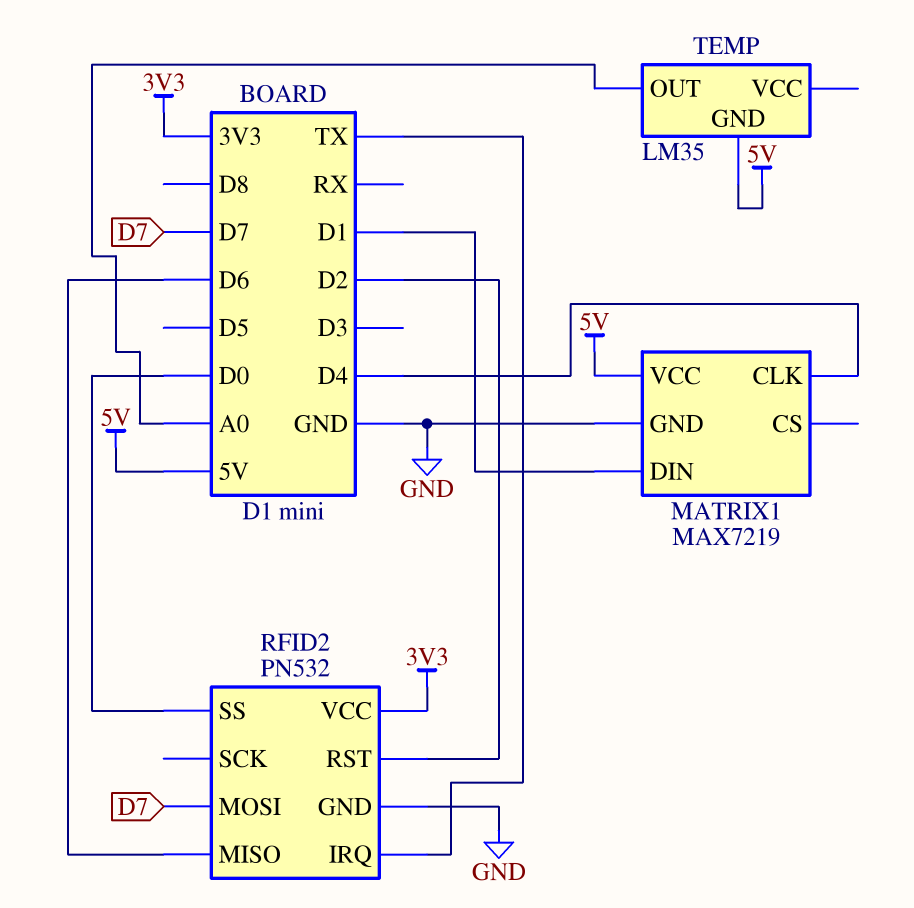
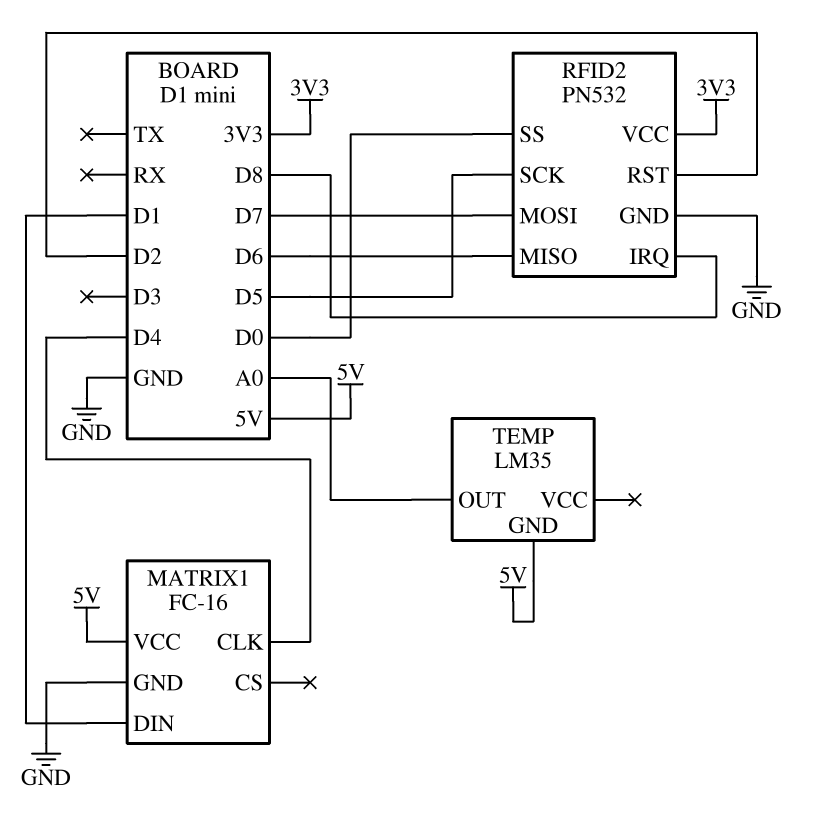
MATRIX1: MAX7219 -> FC-16
RFID2 pin IRQ: TX -> D8
RFID2 pin SCK: none -> D5

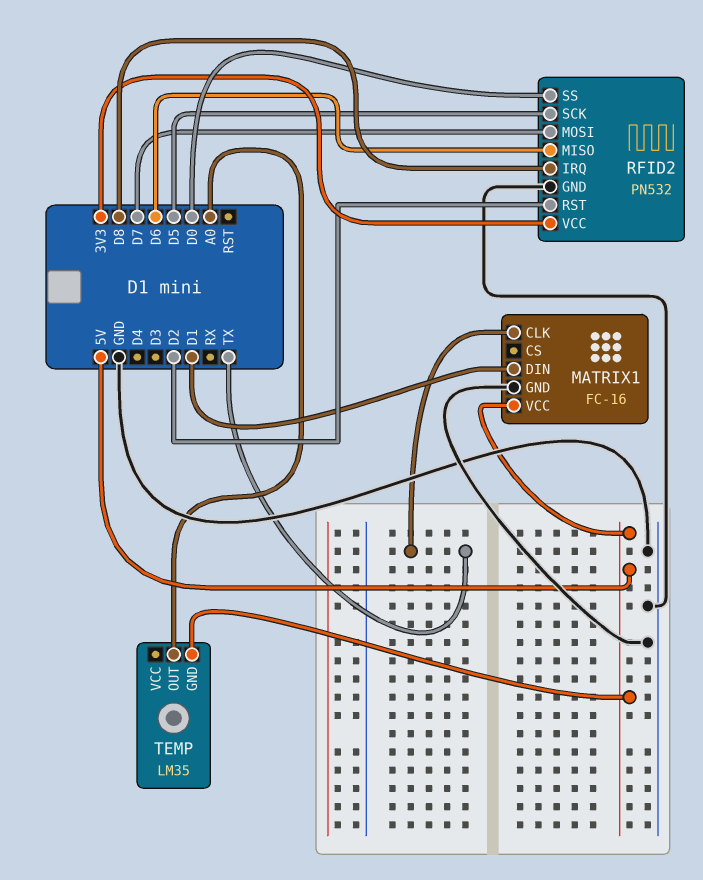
MATRIX1 pin CLK: D4 -> TX

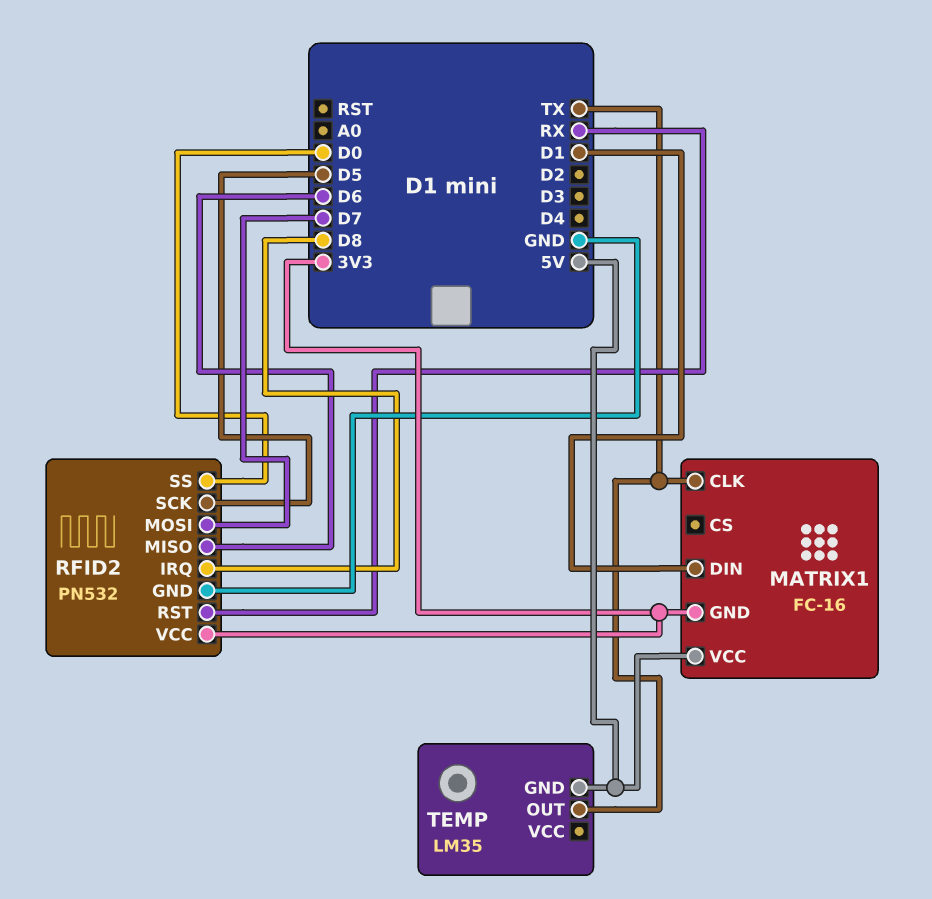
MATRIX1 pin GND: GND -> 3V3
RFID2 pin RST: D2 -> RX
TEMP pin OUT: A0 -> TX

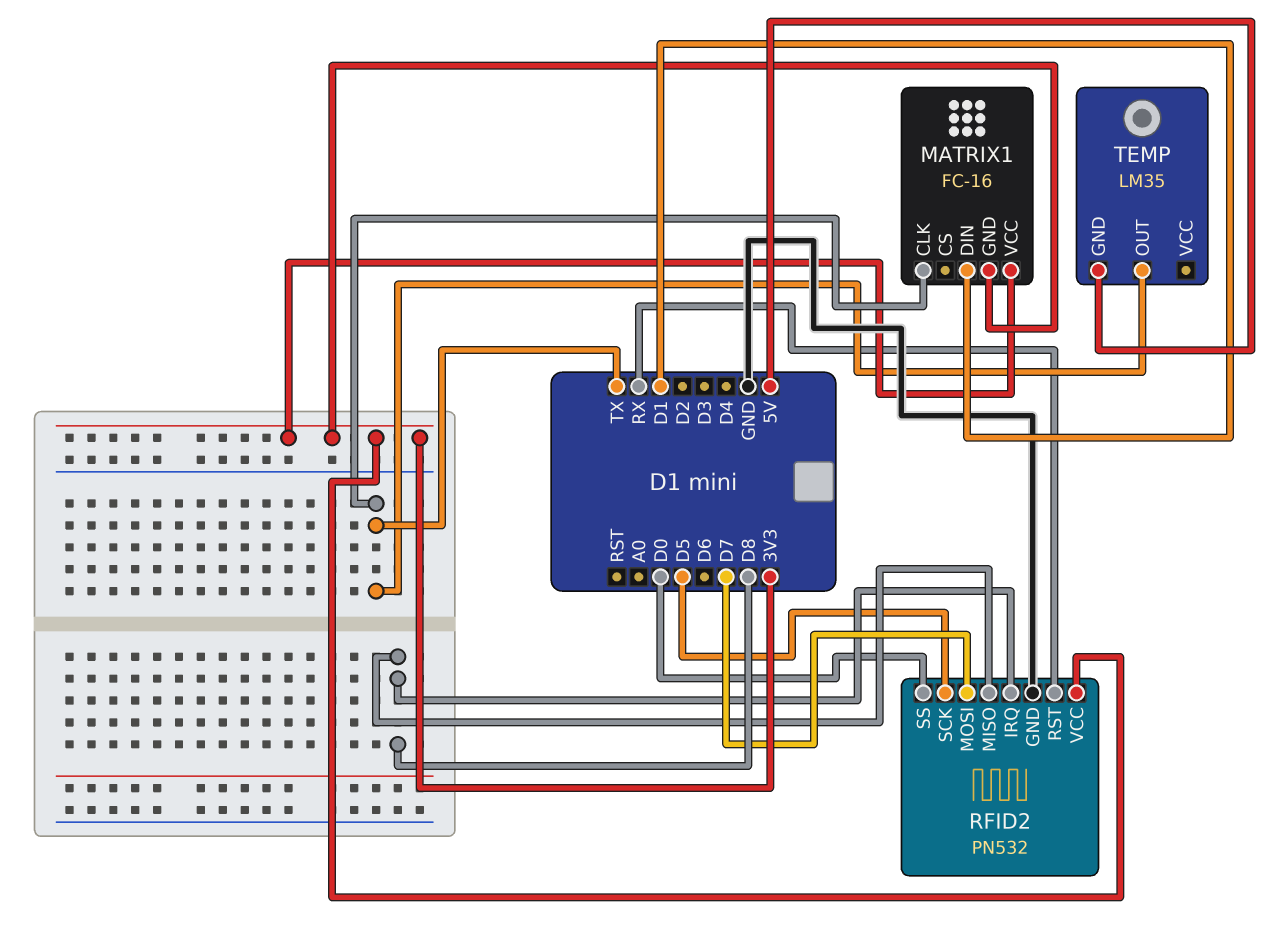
MATRIX1 pin VCC: 5V -> 3V3
RFID2 pin MISO: D6 -> D8

